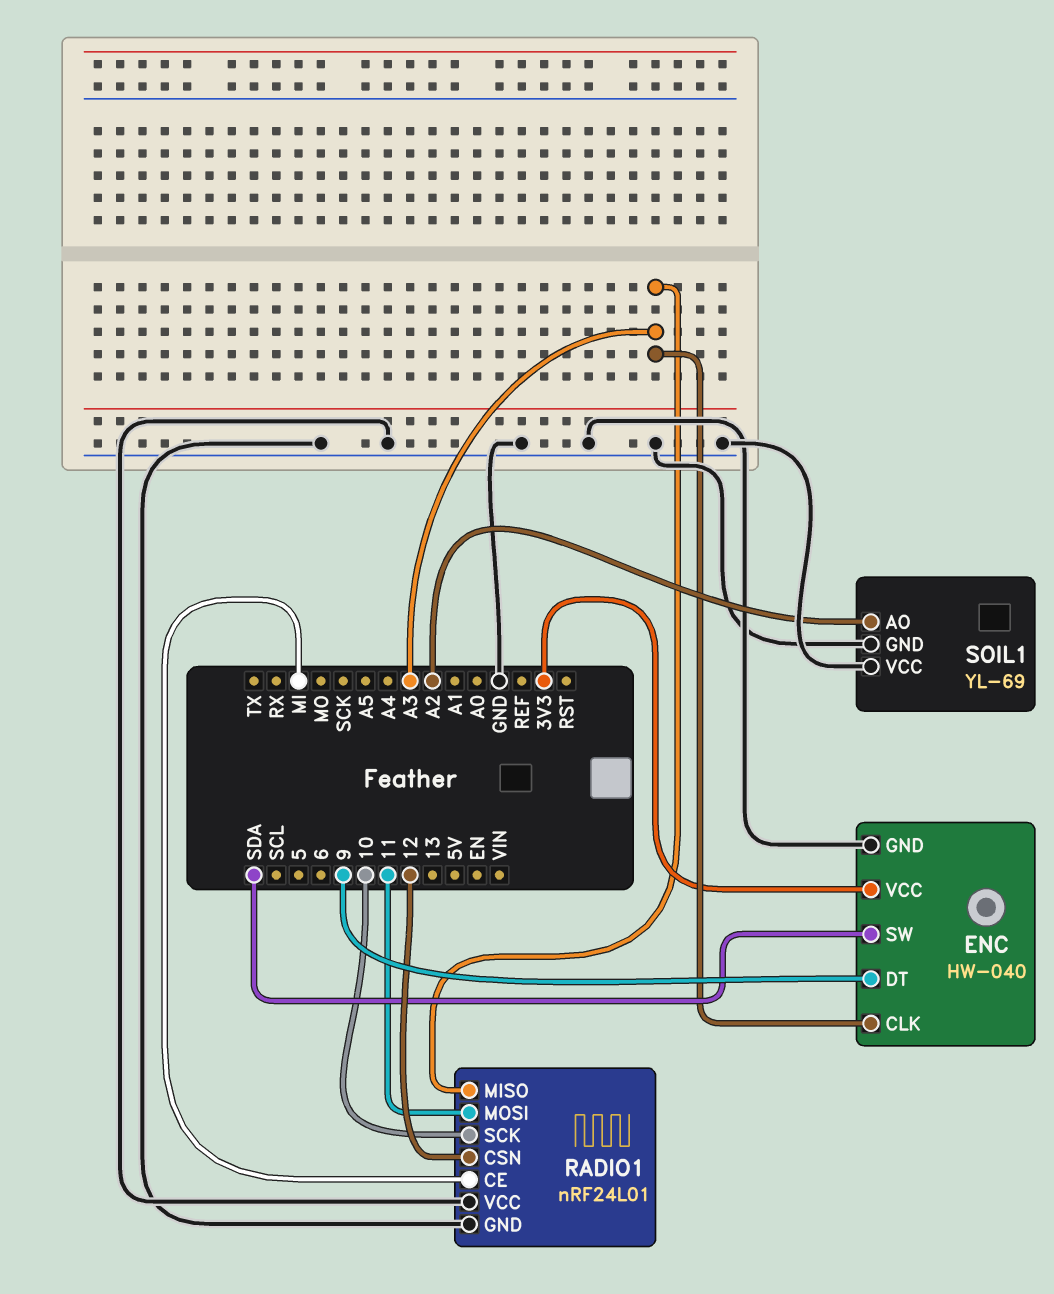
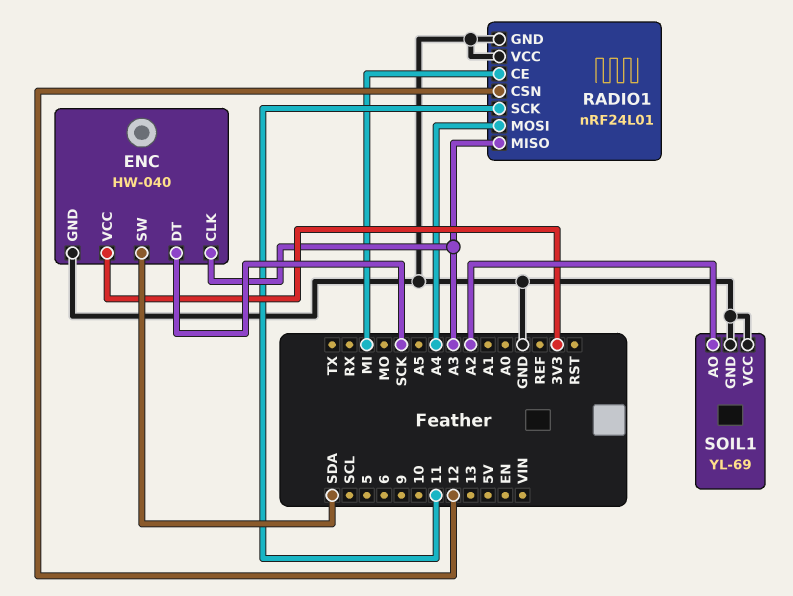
ENC pin DT: 9 -> SCK
RADIO1 pin MOSI: 11 -> A4
RADIO1 pin SCK: 10 -> 11

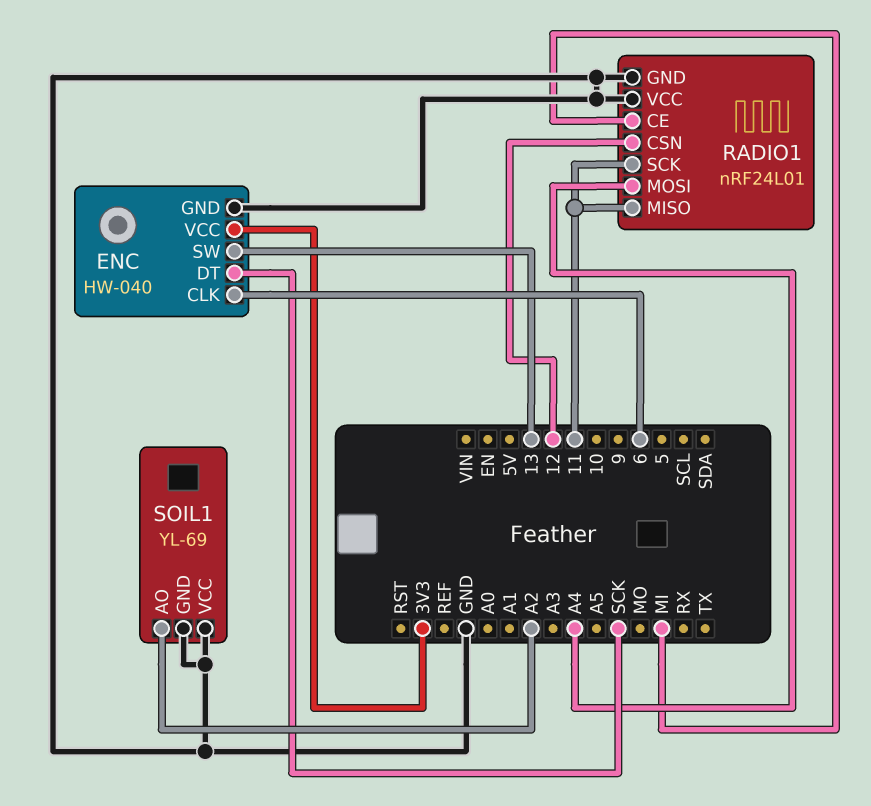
ENC pin CLK: A3 -> 6
ENC pin SW: SDA -> 13
RADIO1 pin MISO: A3 -> 11

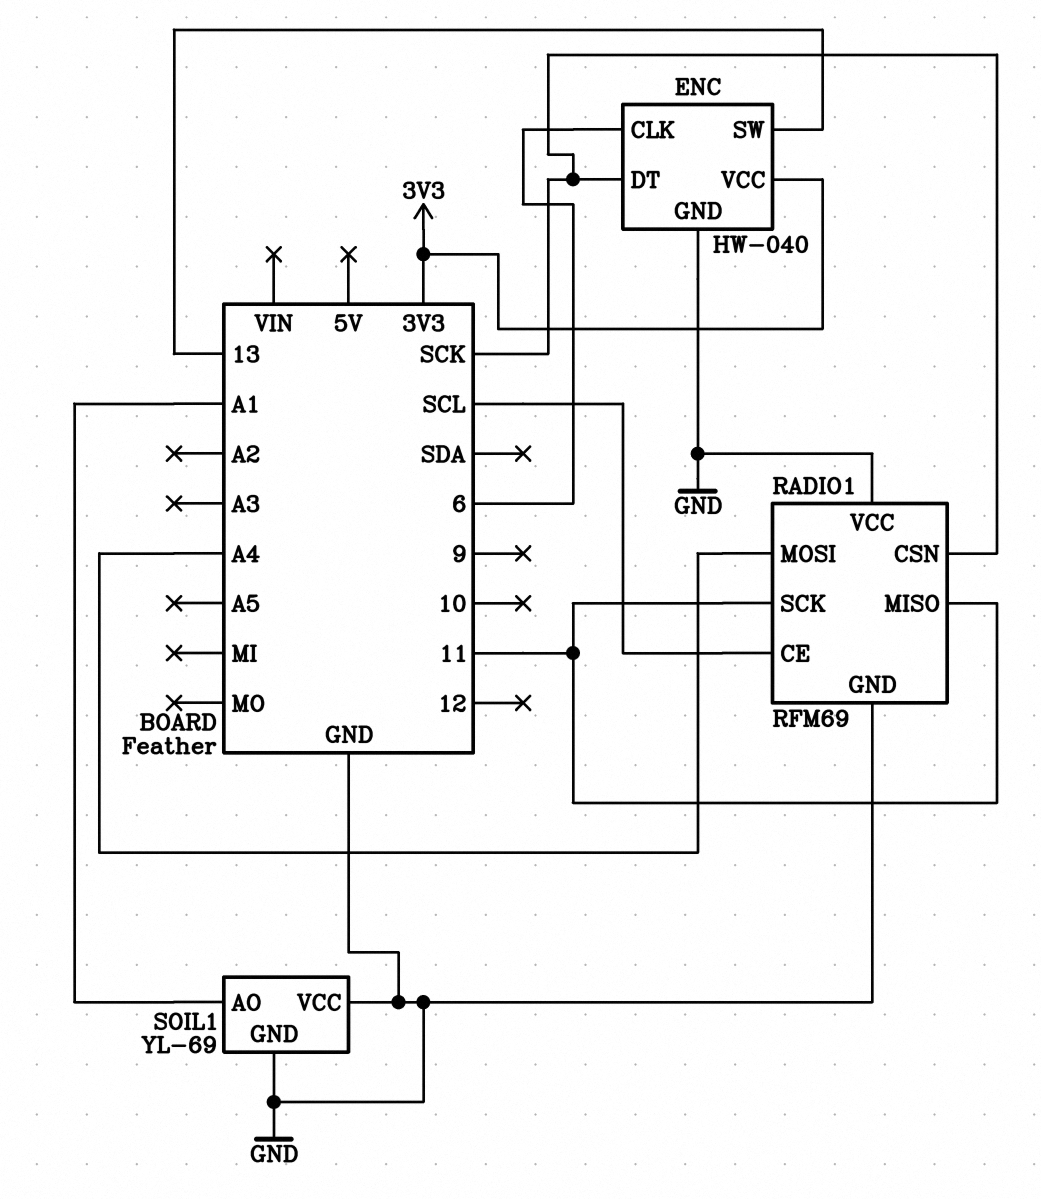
RADIO1: nRF24L01 -> RFM69
RADIO1 pin CE: MI -> SCL
RADIO1 pin CSN: 12 -> SCK
SOIL1 pin AO: A2 -> A1

